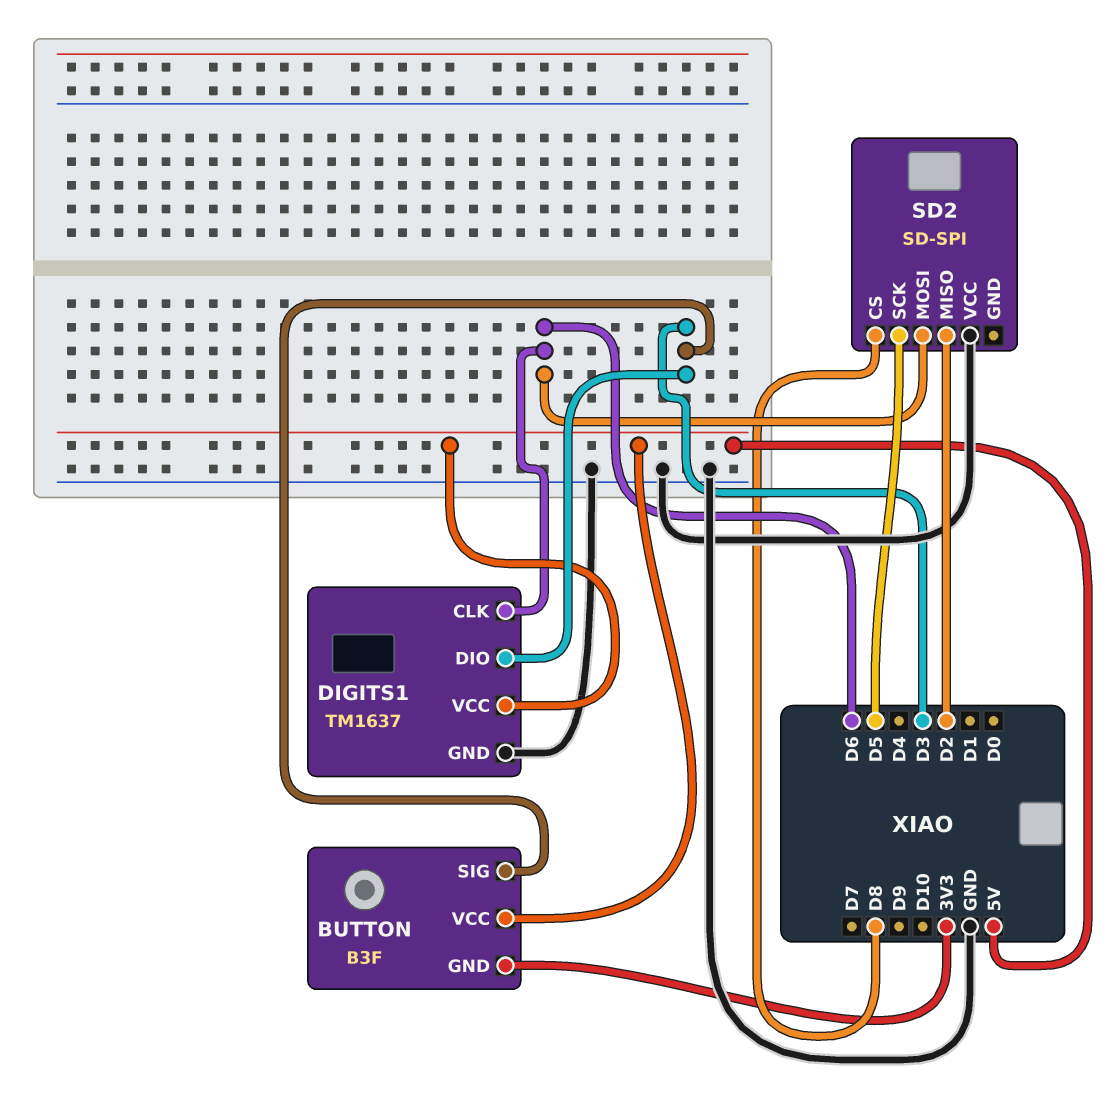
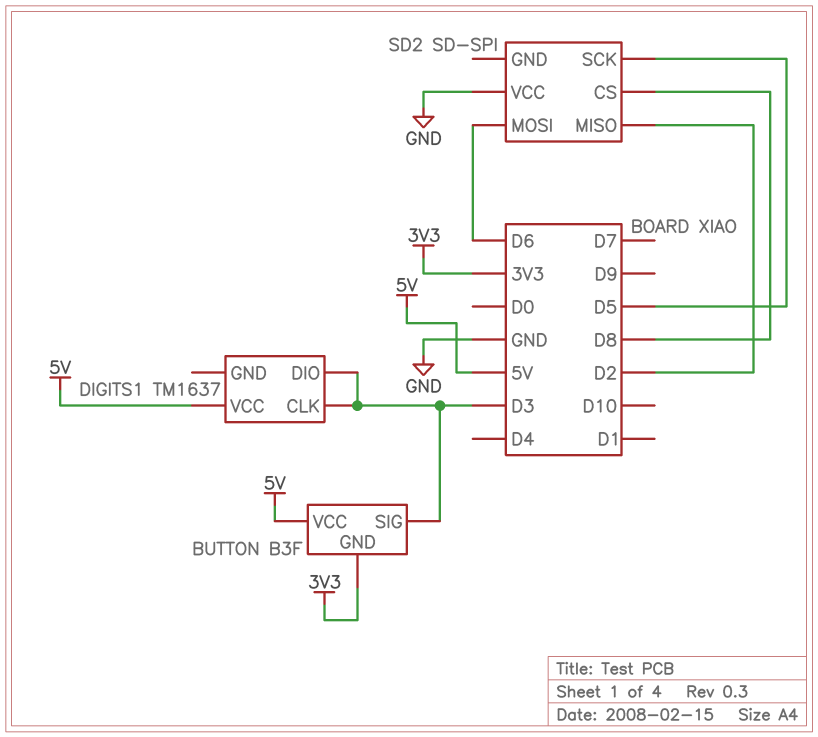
DIGITS1 pin CLK: D6 -> D3
DIGITS1 pin GND: GND -> none

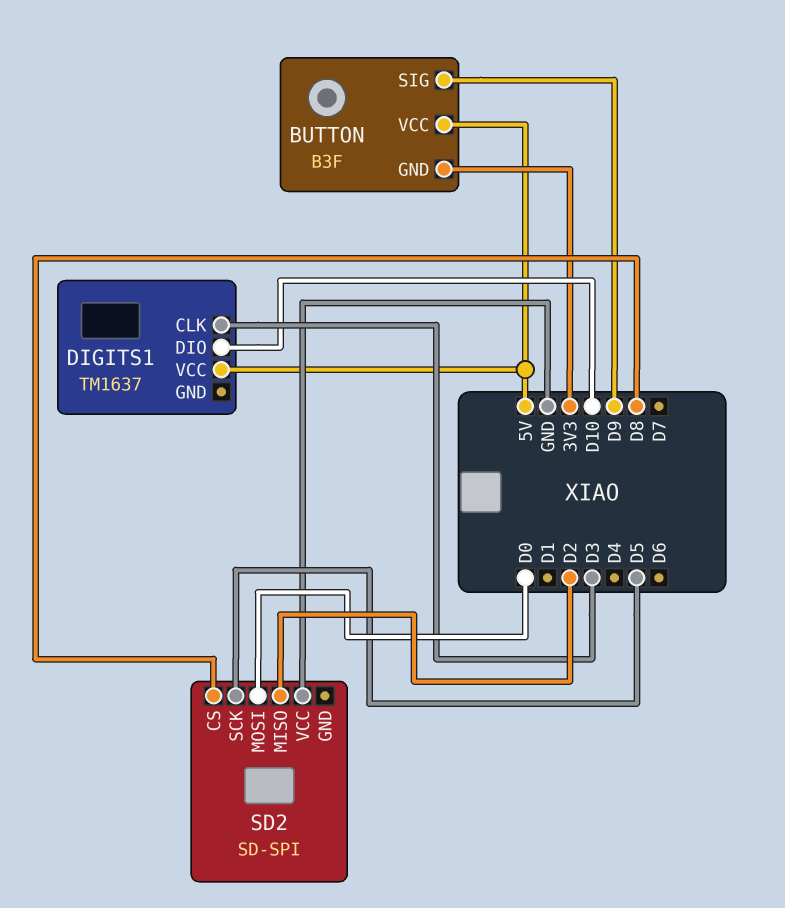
BUTTON pin SIG: D3 -> D9
DIGITS1 pin DIO: D3 -> D10
SD2 pin MOSI: D6 -> D0

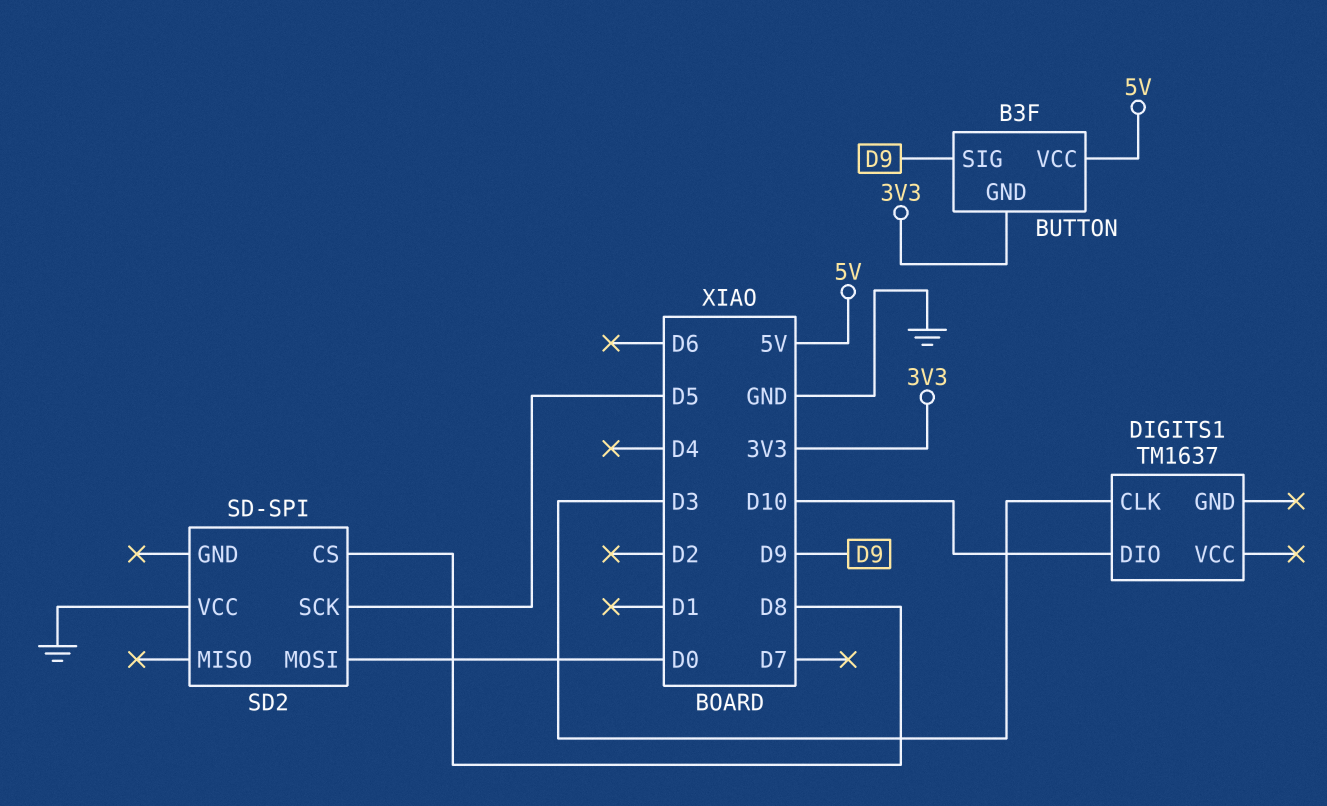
DIGITS1 pin VCC: 5V -> none
SD2 pin MISO: D2 -> none

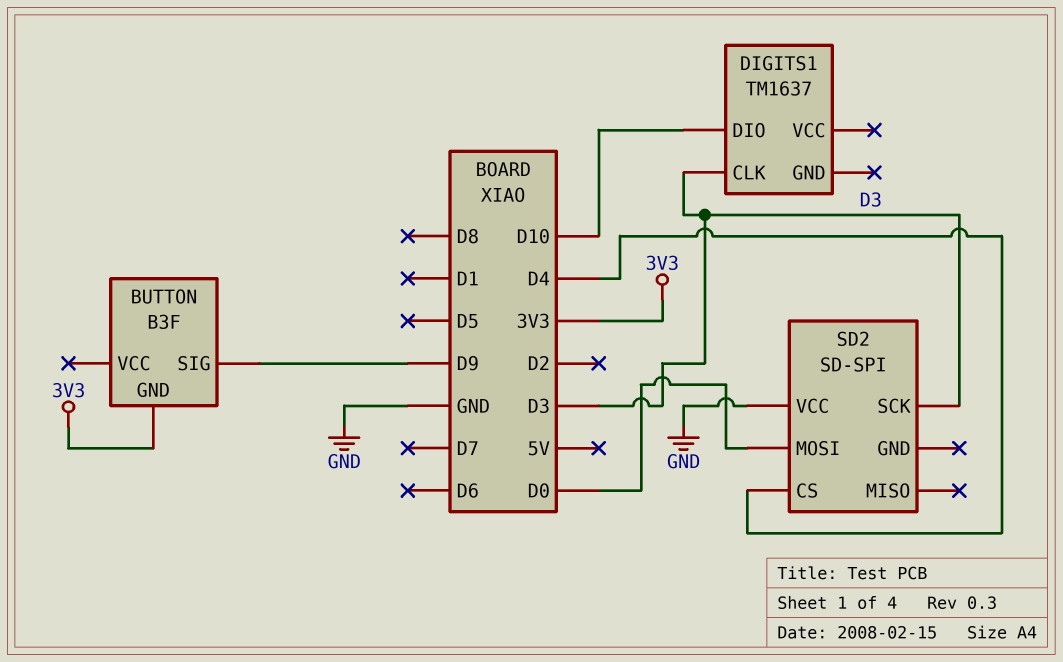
BUTTON pin VCC: 5V -> none
SD2 pin CS: D8 -> D4
SD2 pin SCK: D5 -> D3

